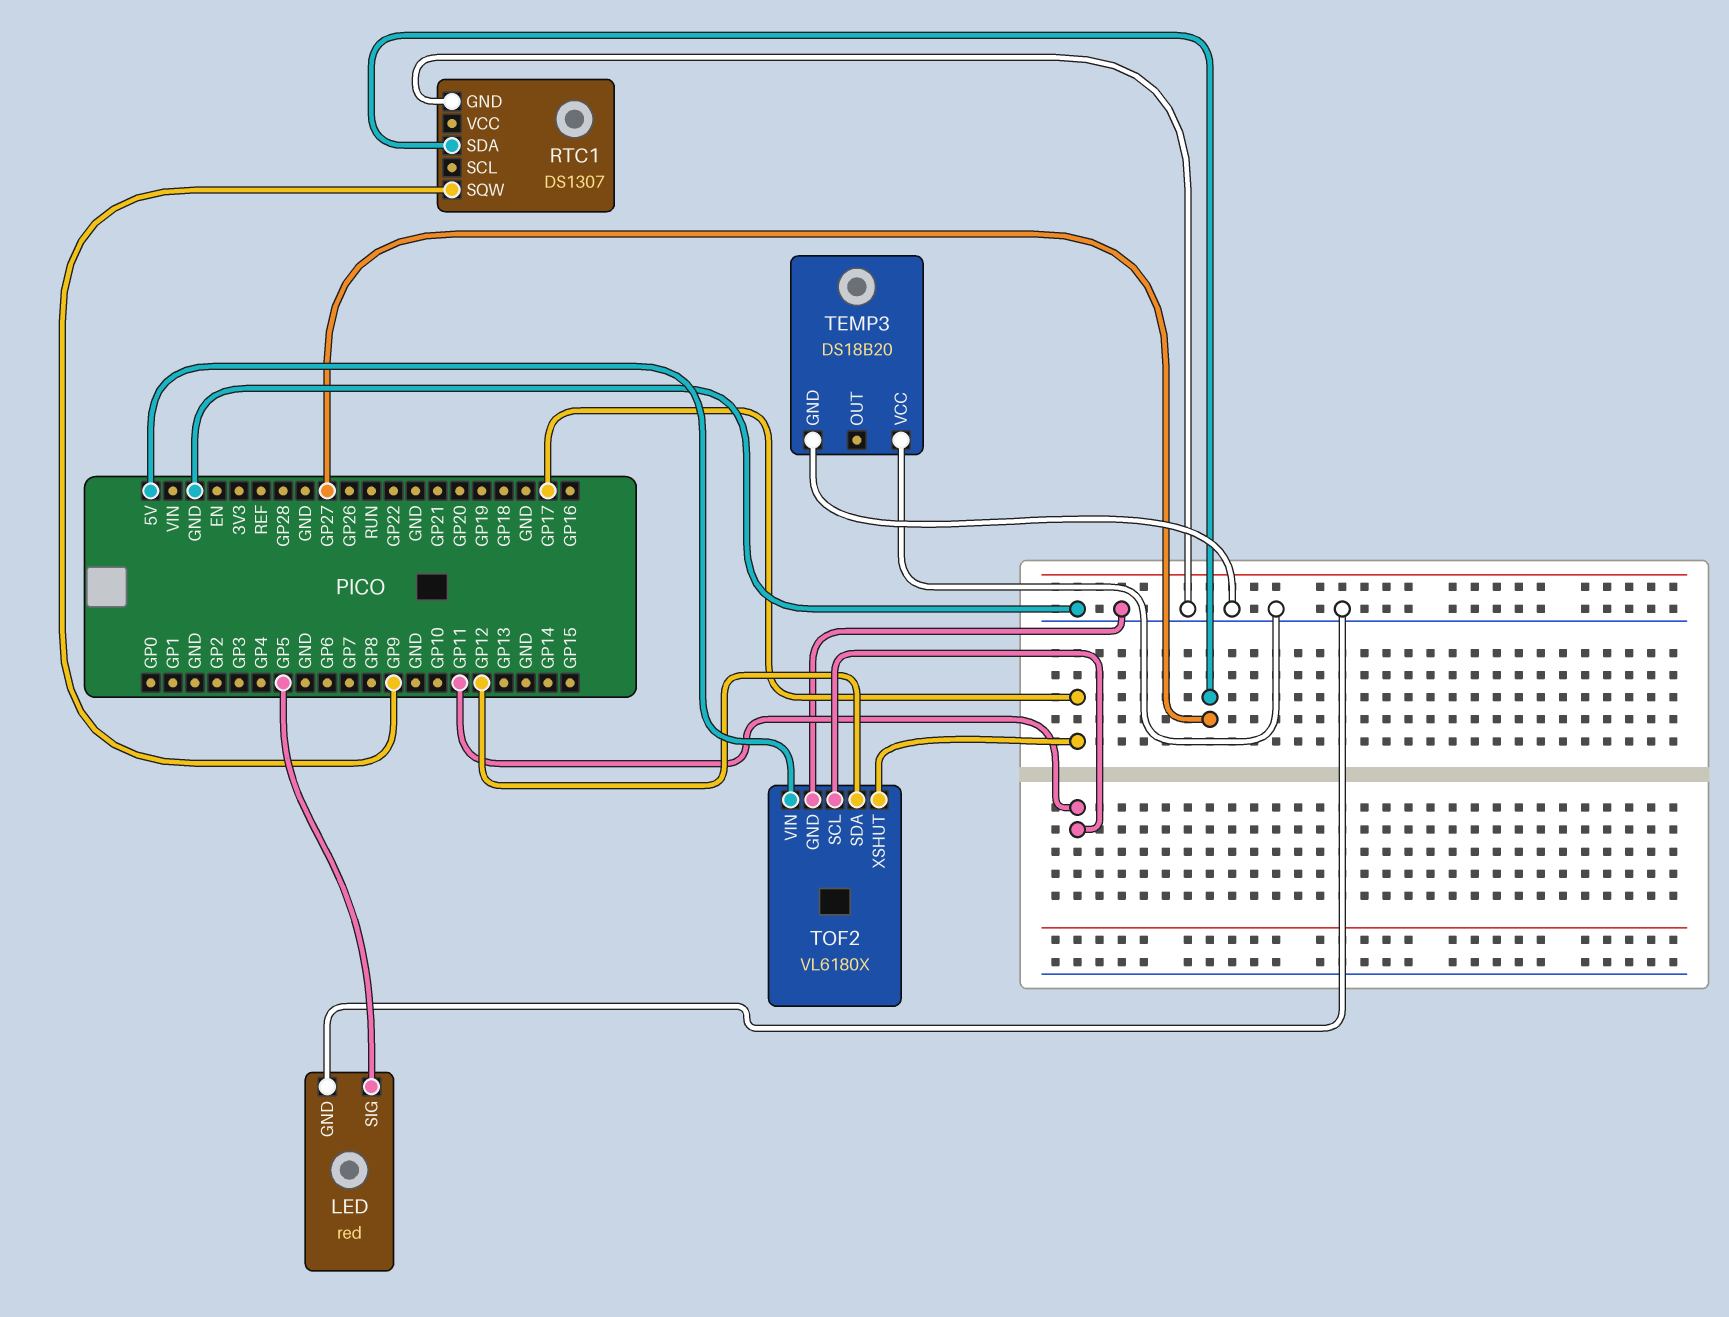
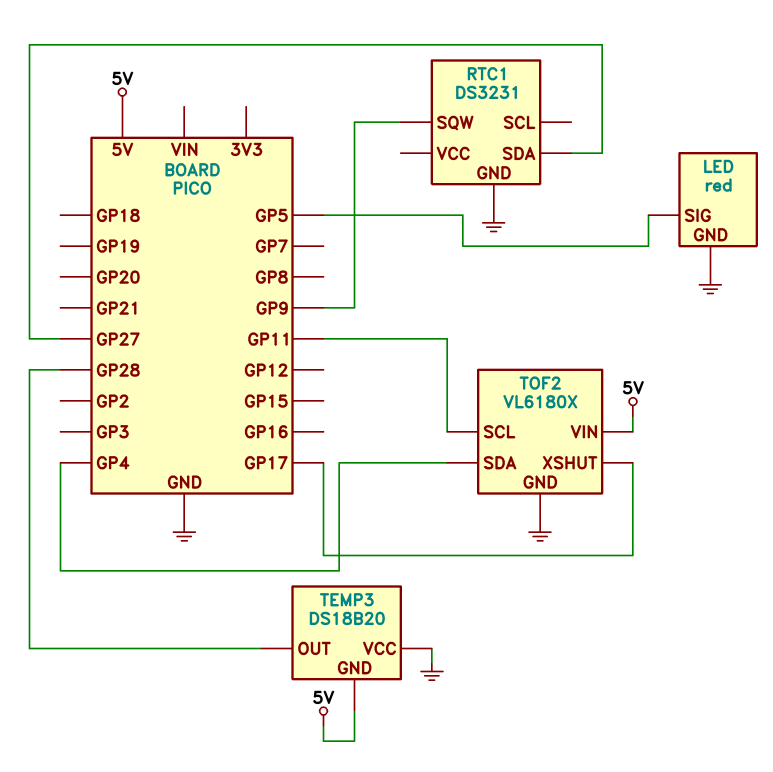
RTC1: DS1307 -> DS3231
TEMP3 pin GND: GND -> 5V
TEMP3 pin OUT: none -> GP28
TOF2 pin SDA: GP12 -> GP4

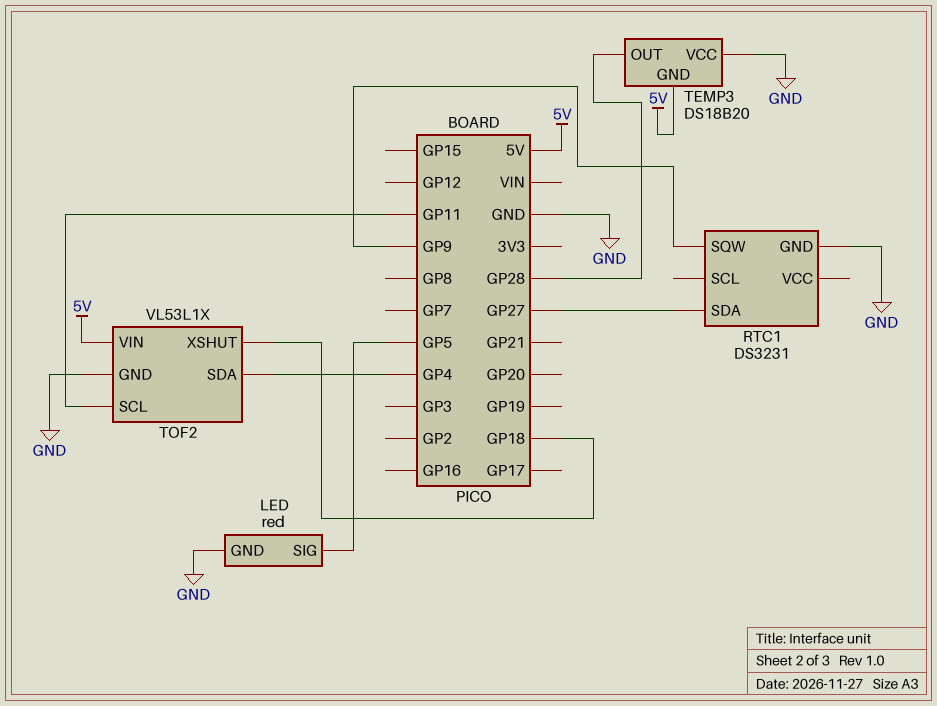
TOF2: VL6180X -> VL53L1X
TOF2 pin XSHUT: GP17 -> GP18

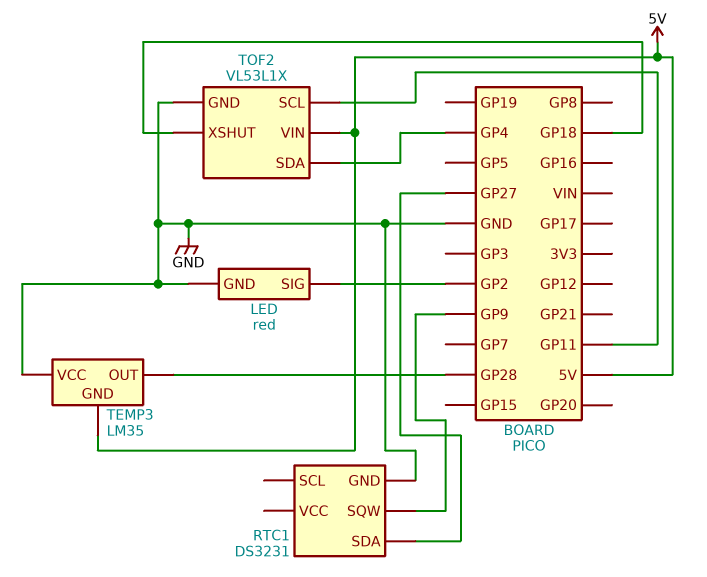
LED pin SIG: GP5 -> GP2
TEMP3: DS18B20 -> LM35

